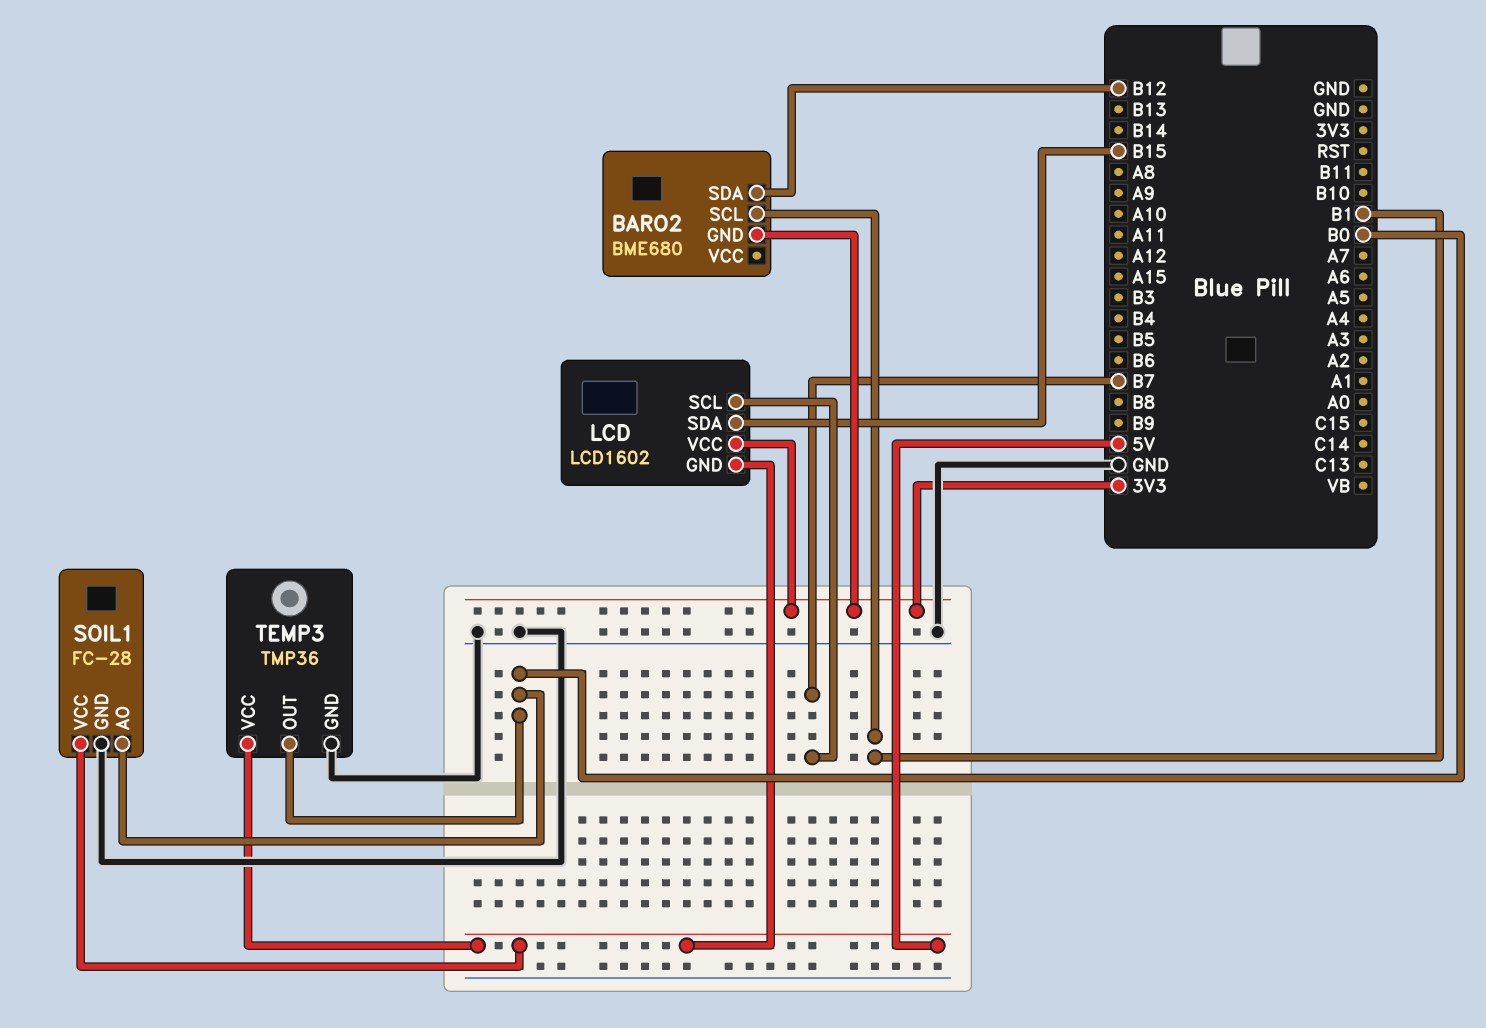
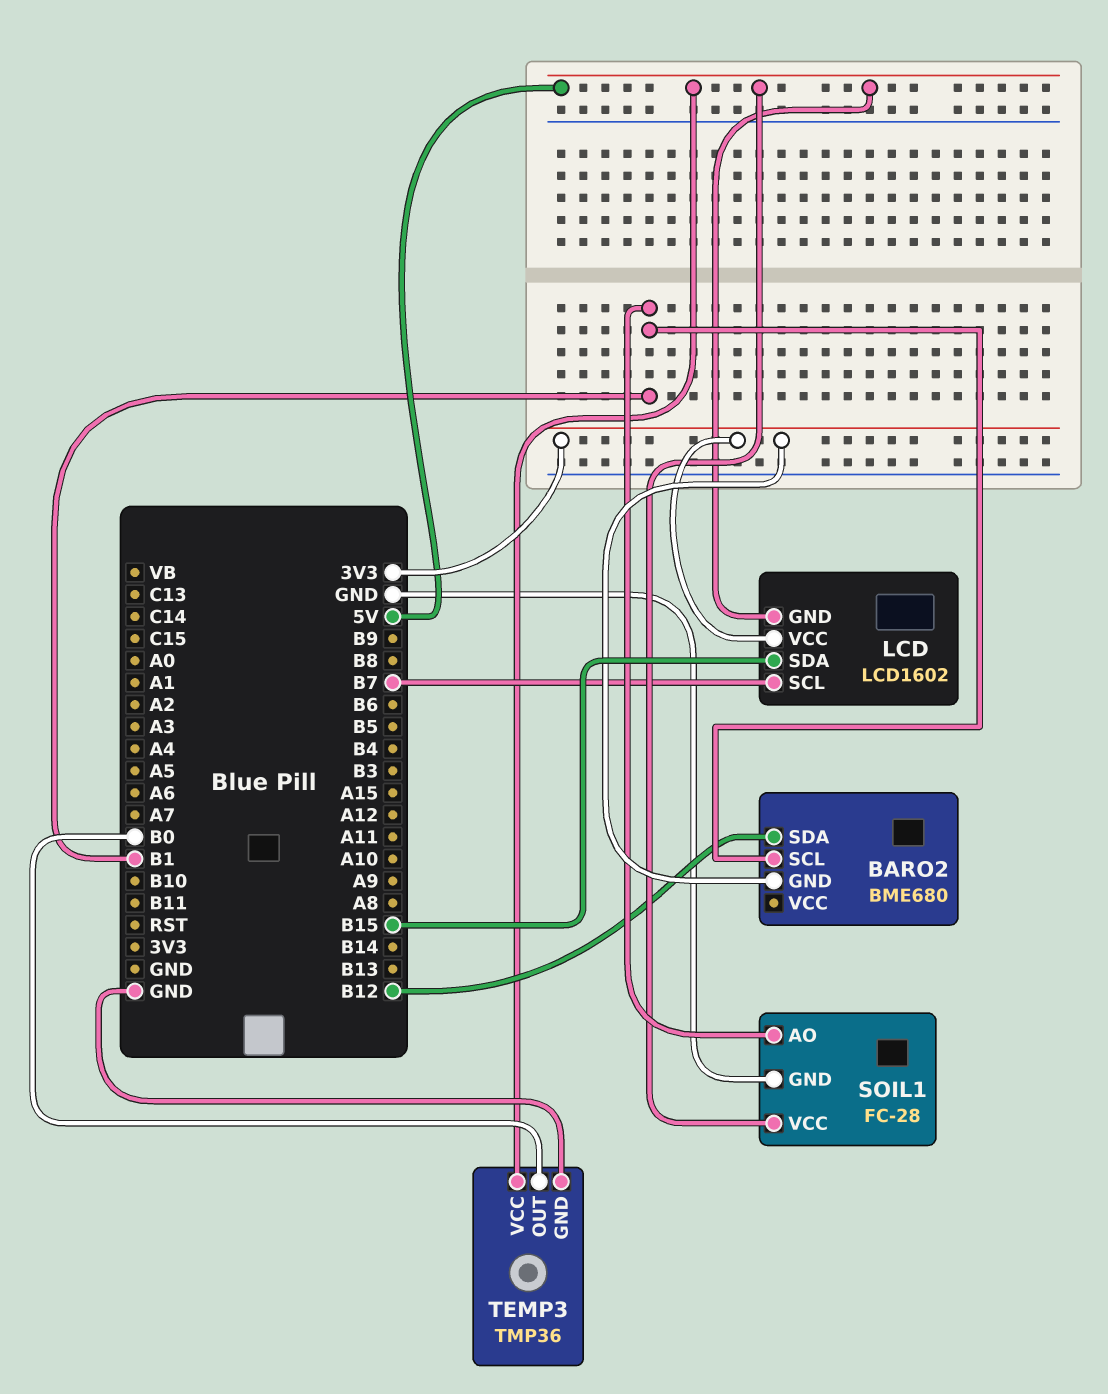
SOIL1 pin AO: B0 -> B1

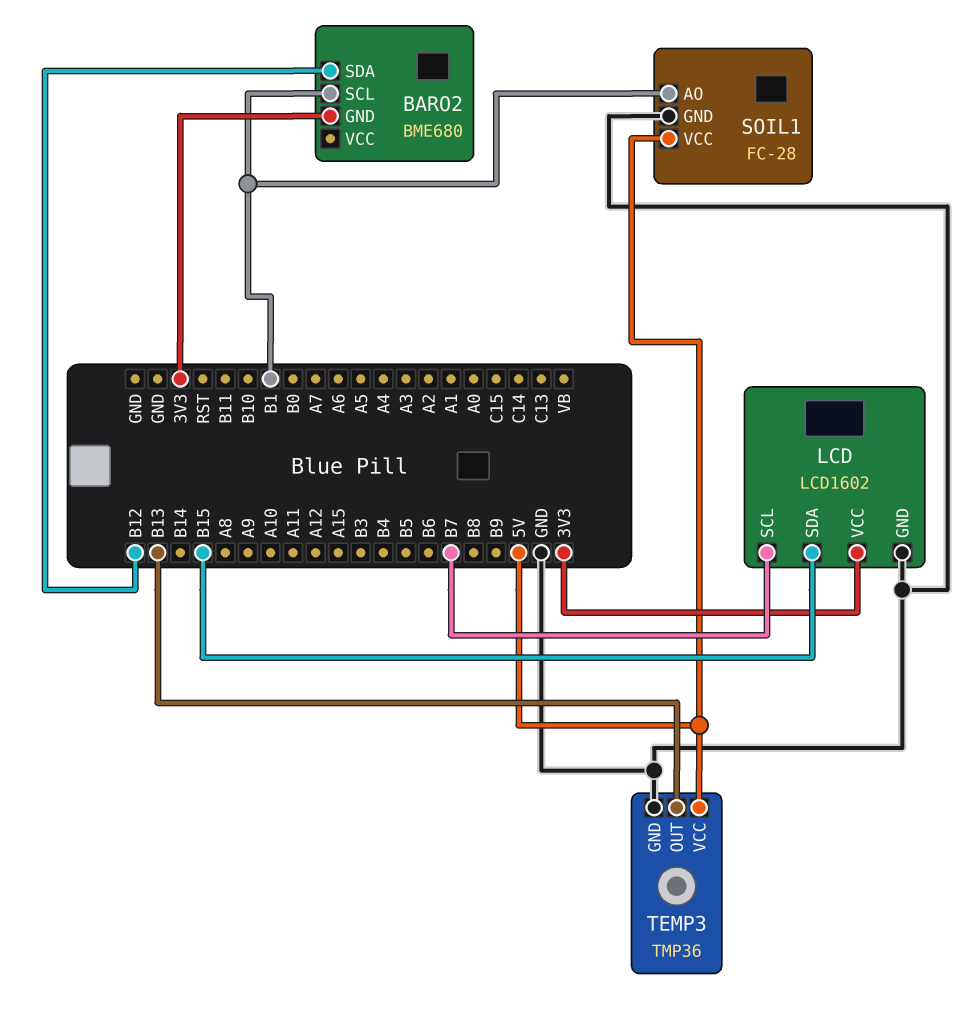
LCD pin GND: 5V -> GND
TEMP3 pin OUT: B0 -> B13

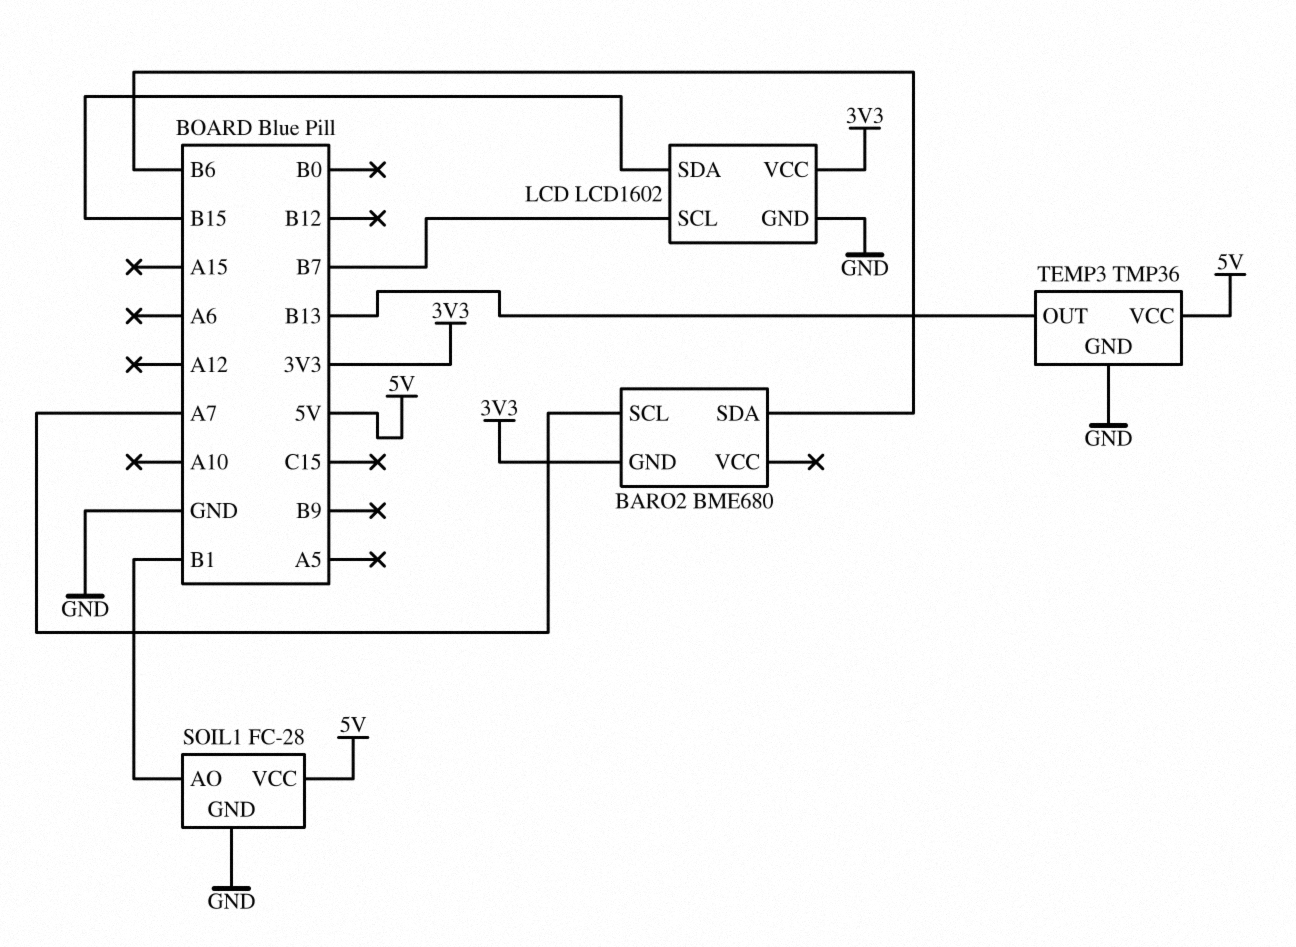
BARO2 pin SCL: B1 -> A7
BARO2 pin SDA: B12 -> B6

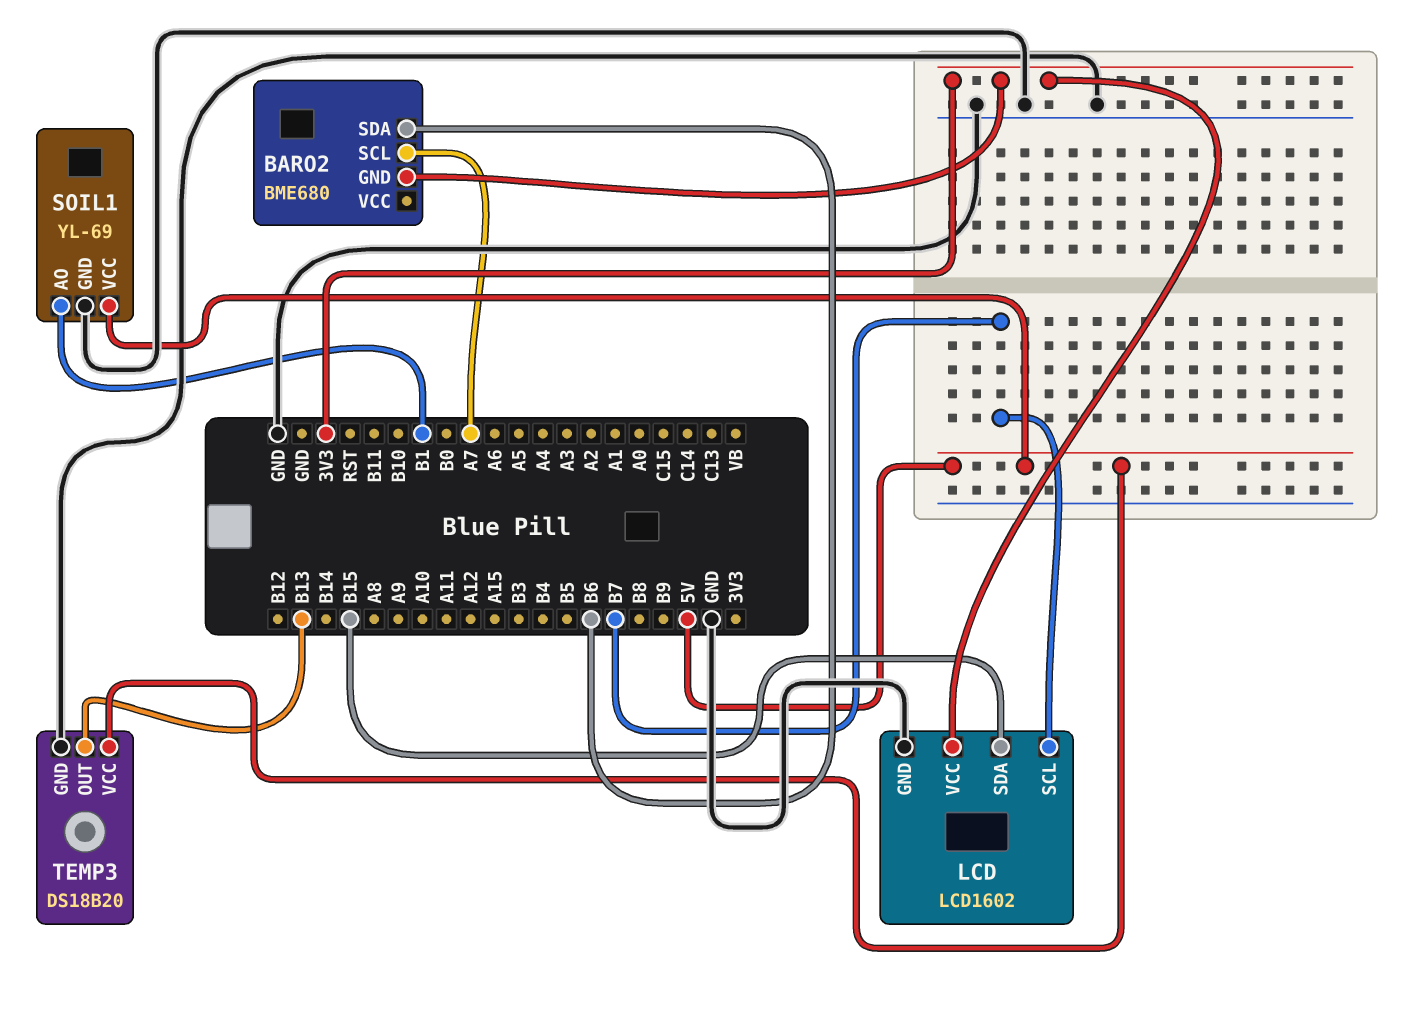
SOIL1: FC-28 -> YL-69
TEMP3: TMP36 -> DS18B20

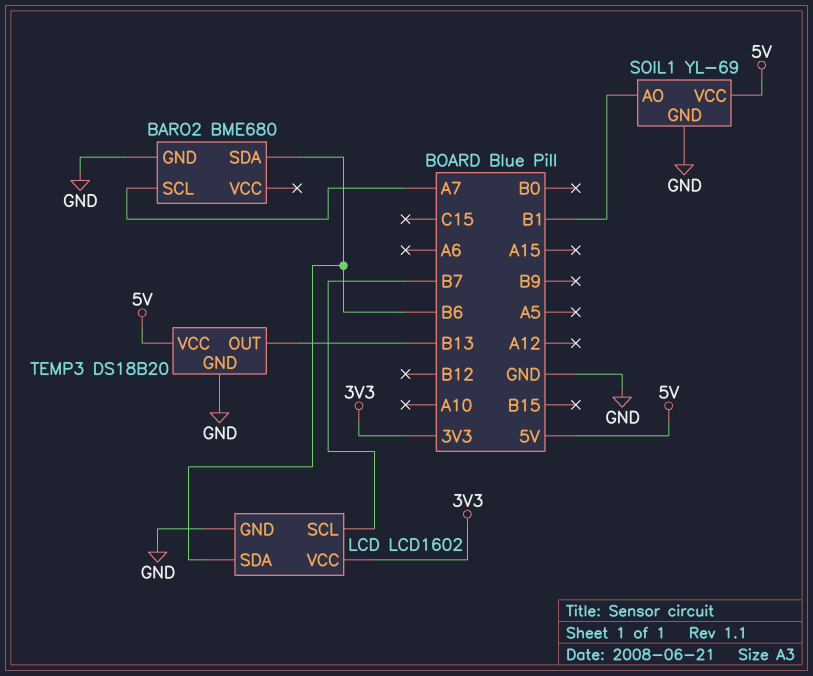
BARO2 pin GND: 3V3 -> GND
LCD pin SDA: B15 -> B6

